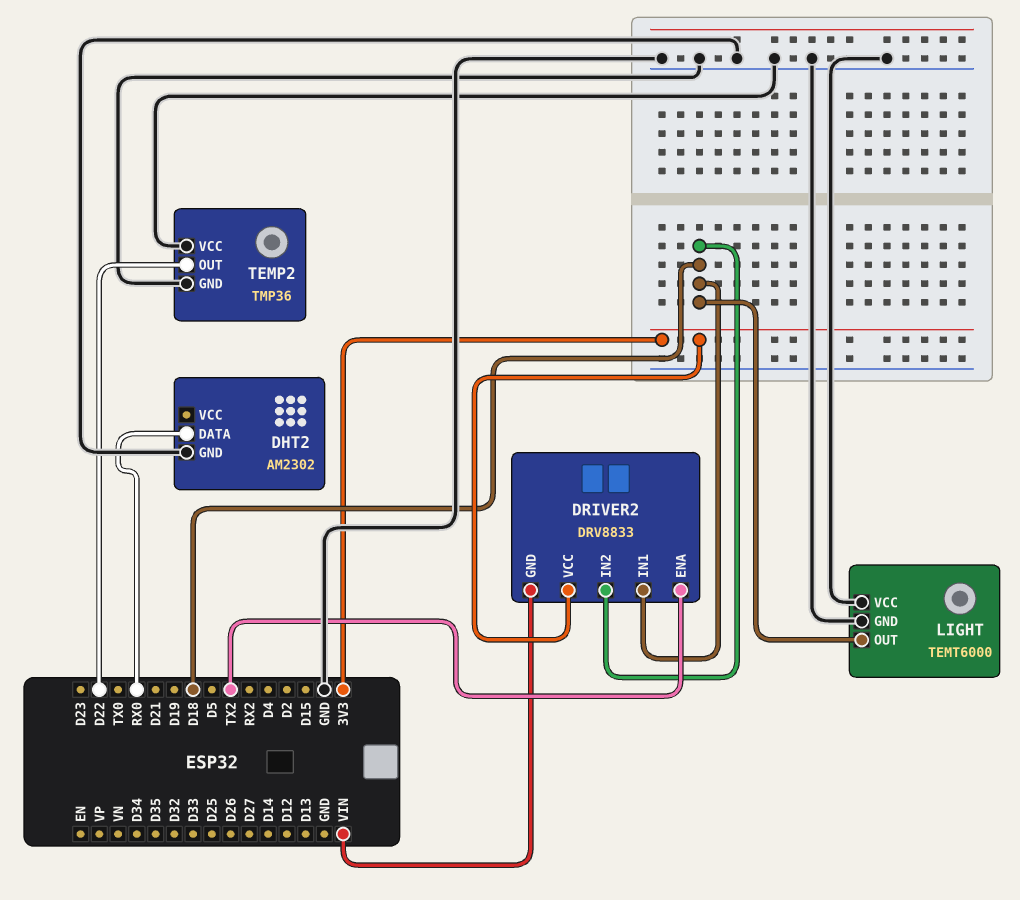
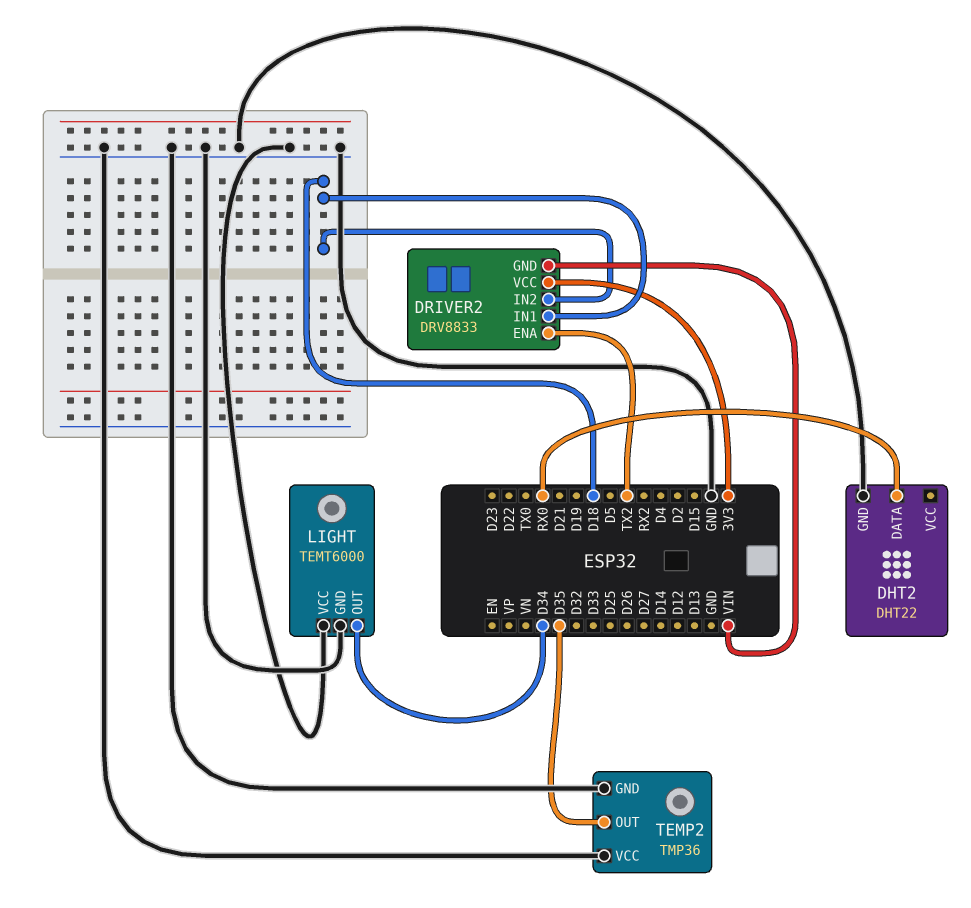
DHT2: AM2302 -> DHT22
LIGHT pin OUT: D18 -> D34
TEMP2 pin OUT: D22 -> D35

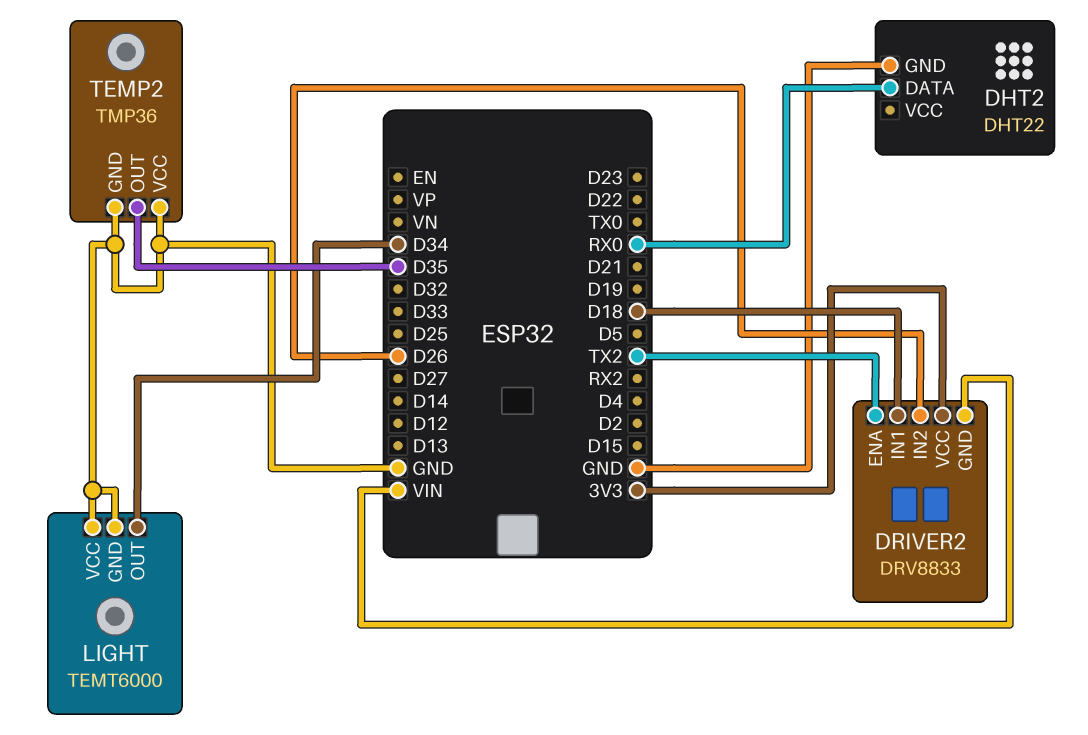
DRIVER2 pin IN2: D18 -> D26

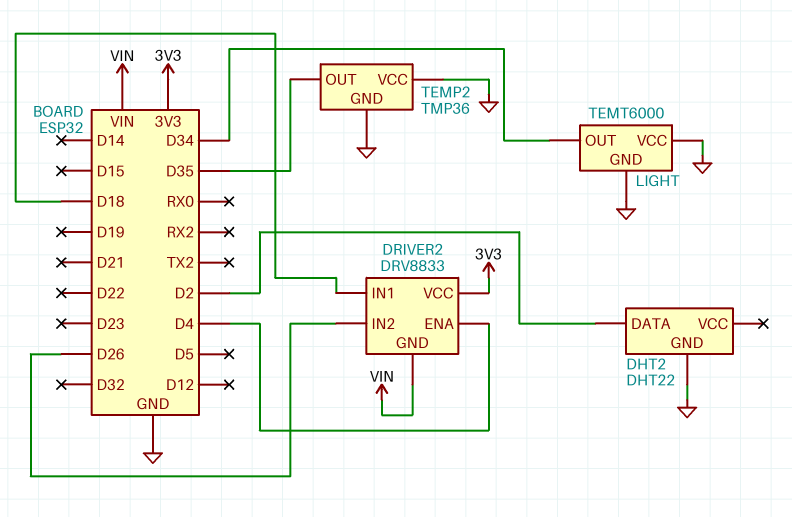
DHT2 pin DATA: RX0 -> D2
DRIVER2 pin ENA: TX2 -> D4

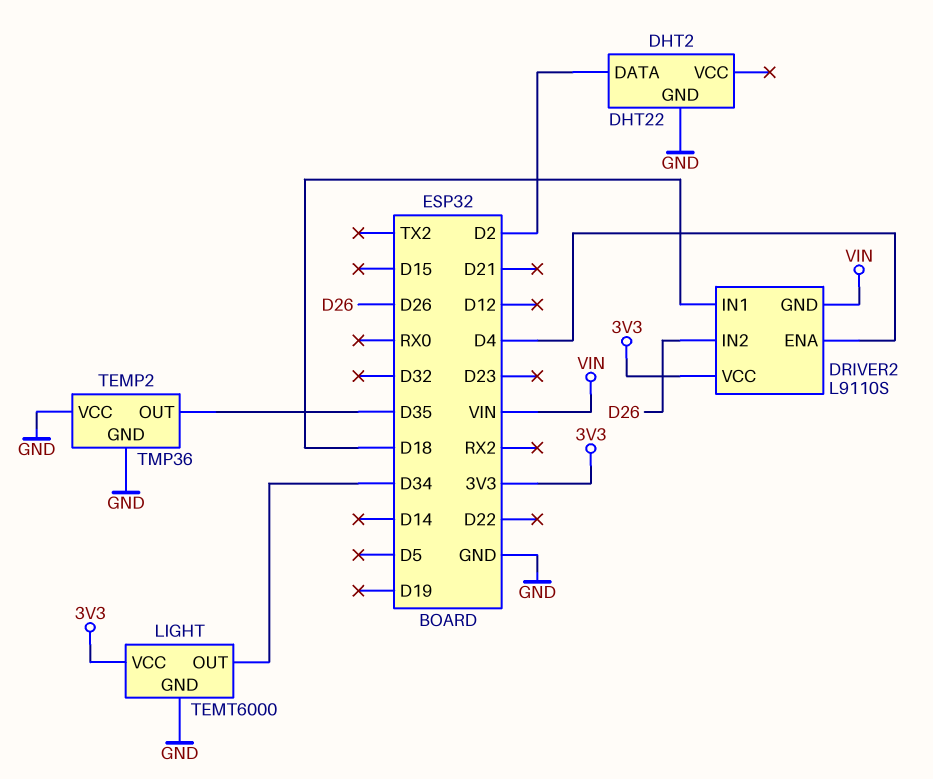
DRIVER2: DRV8833 -> L9110S
LIGHT pin VCC: GND -> 3V3

